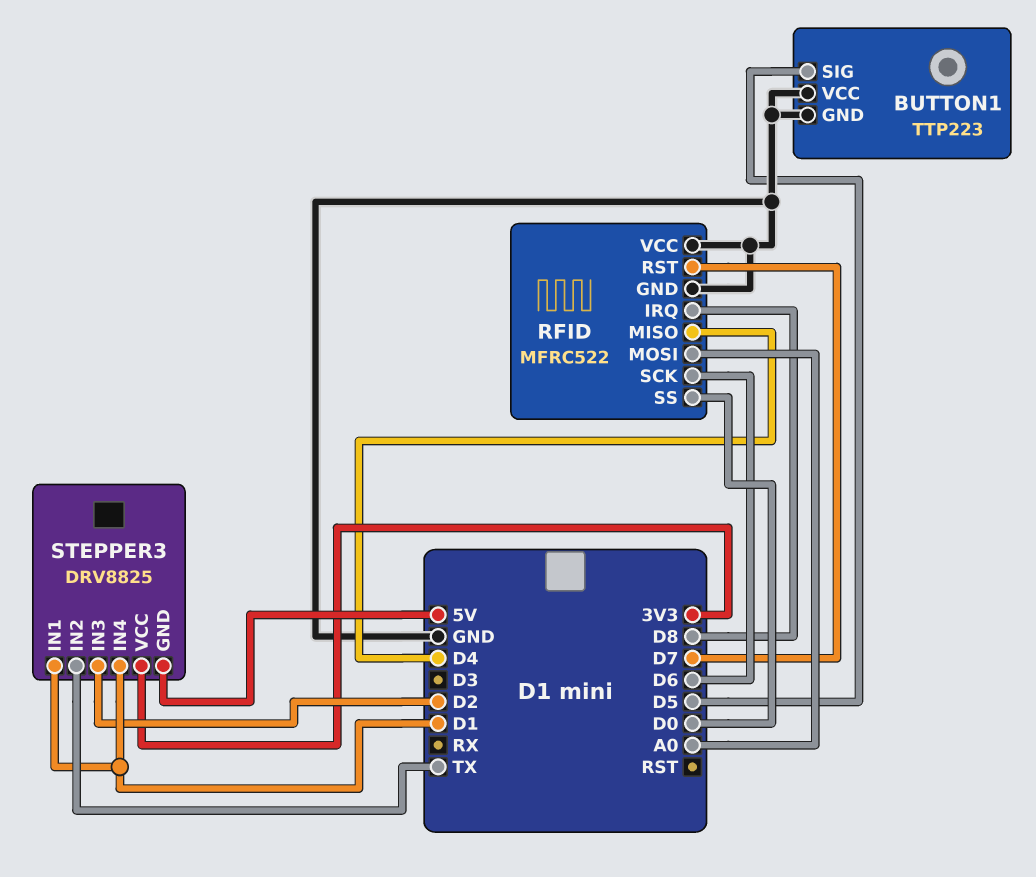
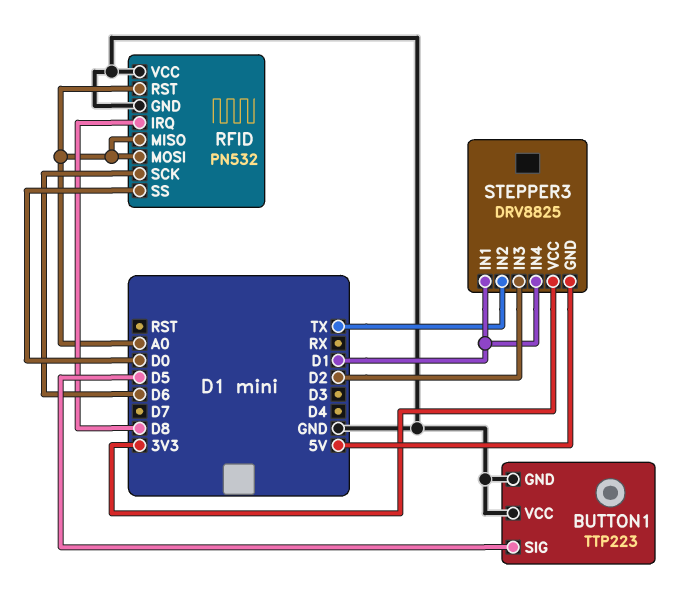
RFID: MFRC522 -> PN532
RFID pin MISO: D4 -> A0
RFID pin RST: D7 -> A0

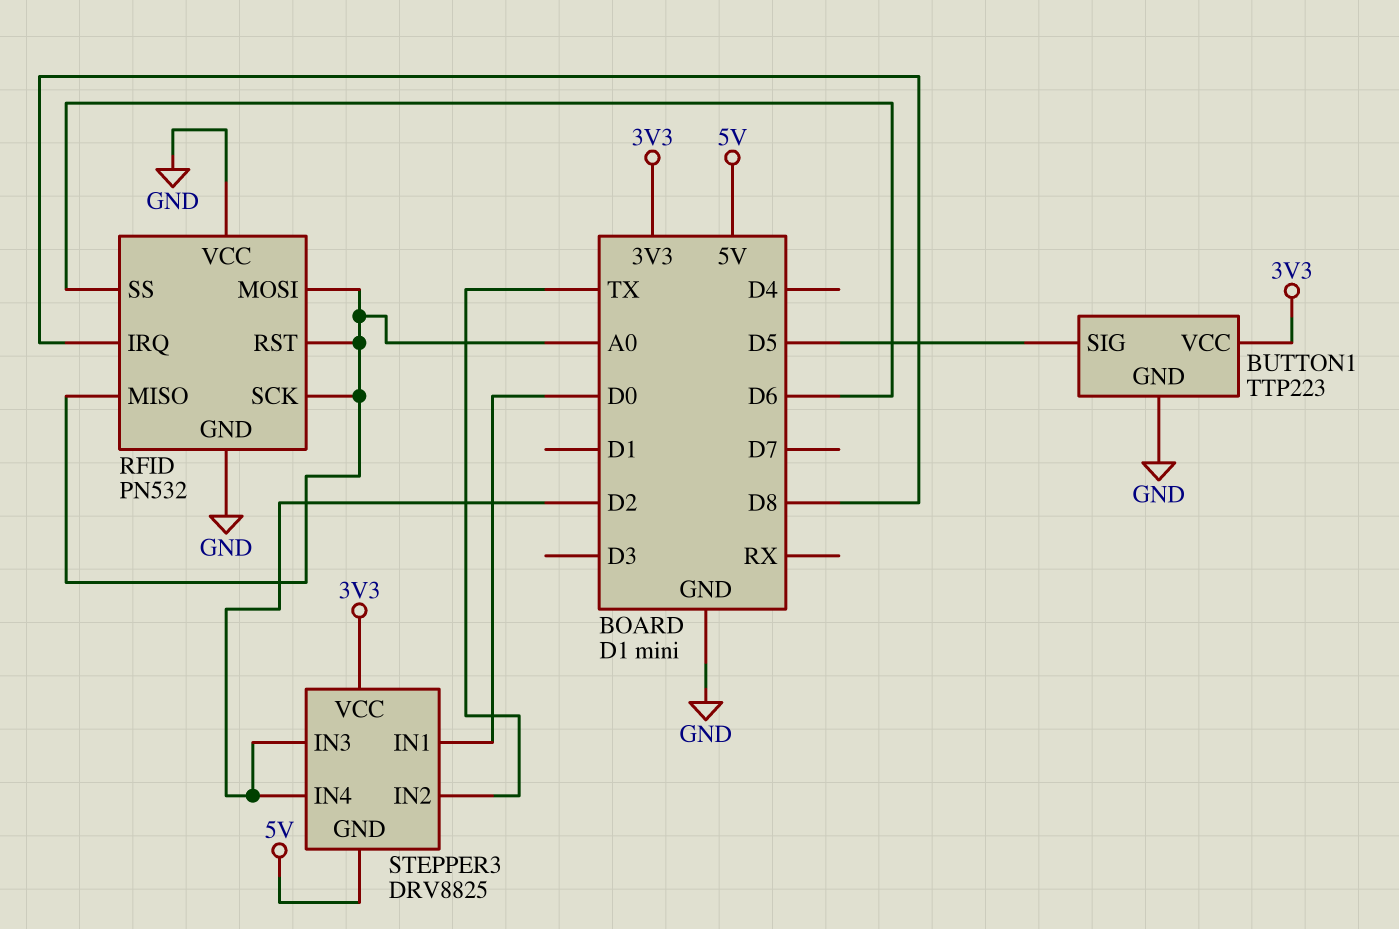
BUTTON1 pin VCC: GND -> 3V3
RFID pin SCK: D6 -> A0
RFID pin SS: D0 -> D6
STEPPER3 pin IN1: D1 -> D0
STEPPER3 pin IN4: D1 -> D2

